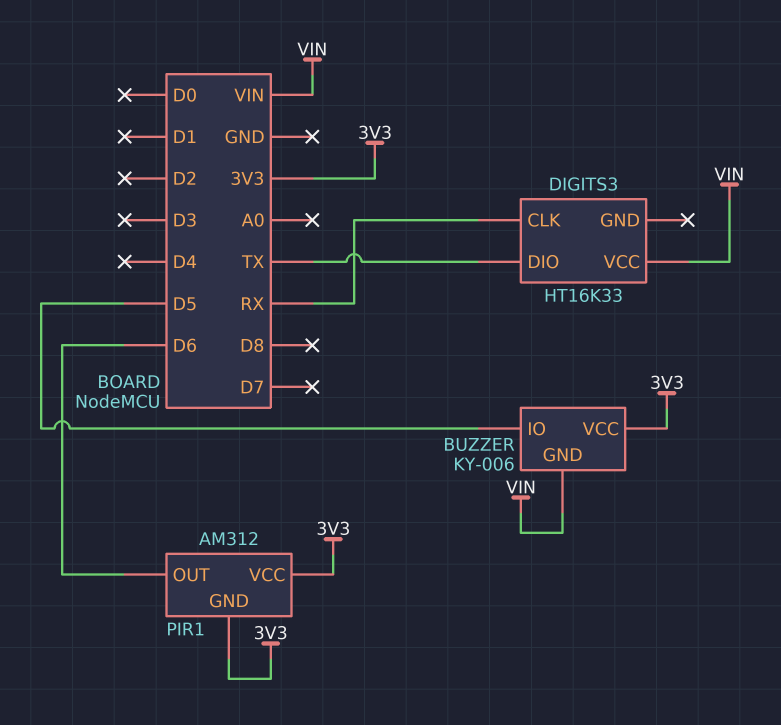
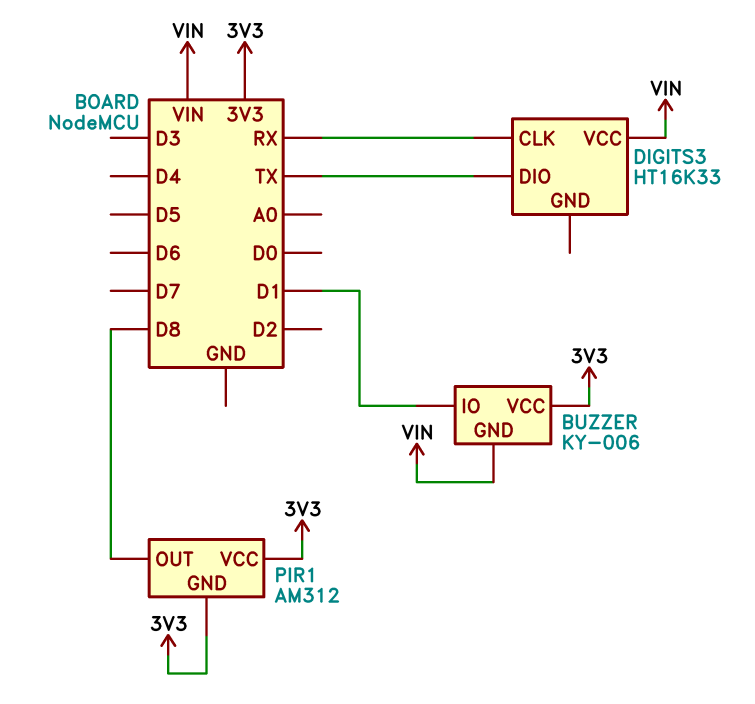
BUZZER pin IO: D5 -> D1
PIR1 pin OUT: D6 -> D8

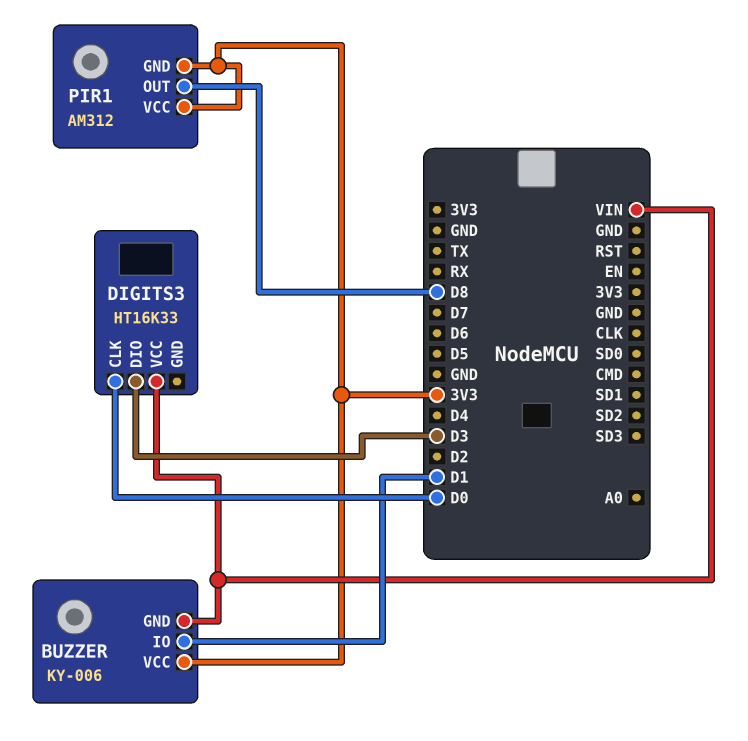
DIGITS3 pin CLK: RX -> D0
DIGITS3 pin DIO: TX -> D3

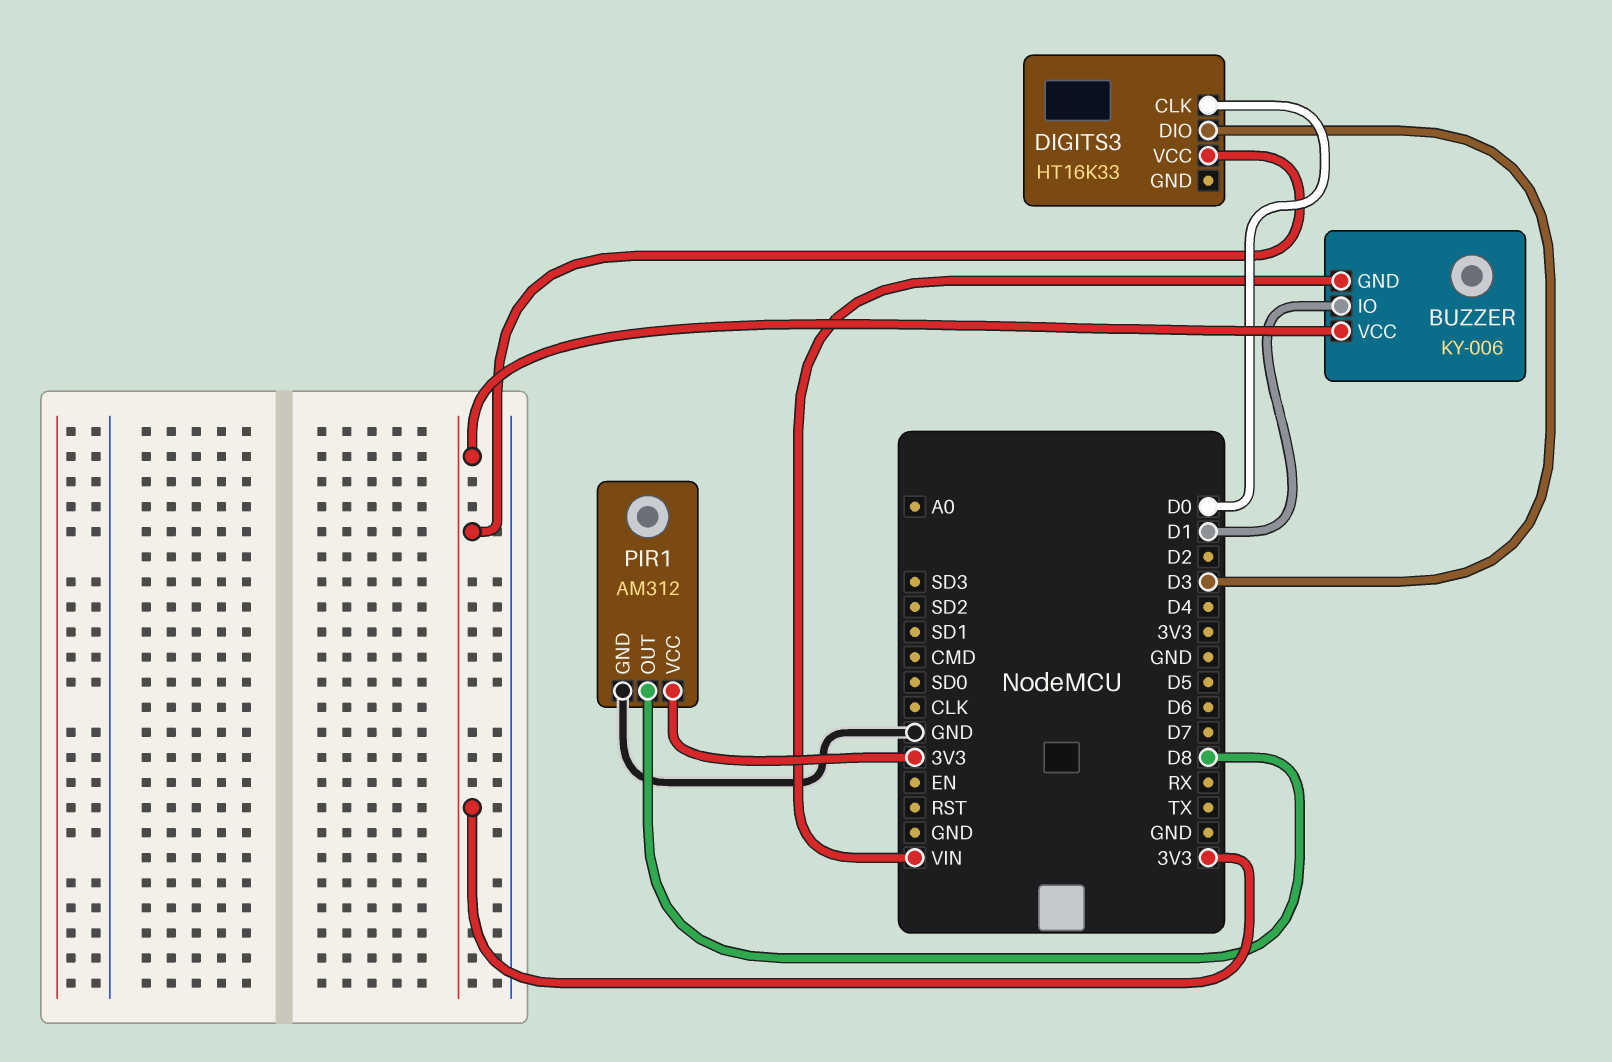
DIGITS3 pin VCC: VIN -> 3V3
PIR1 pin GND: 3V3 -> GND

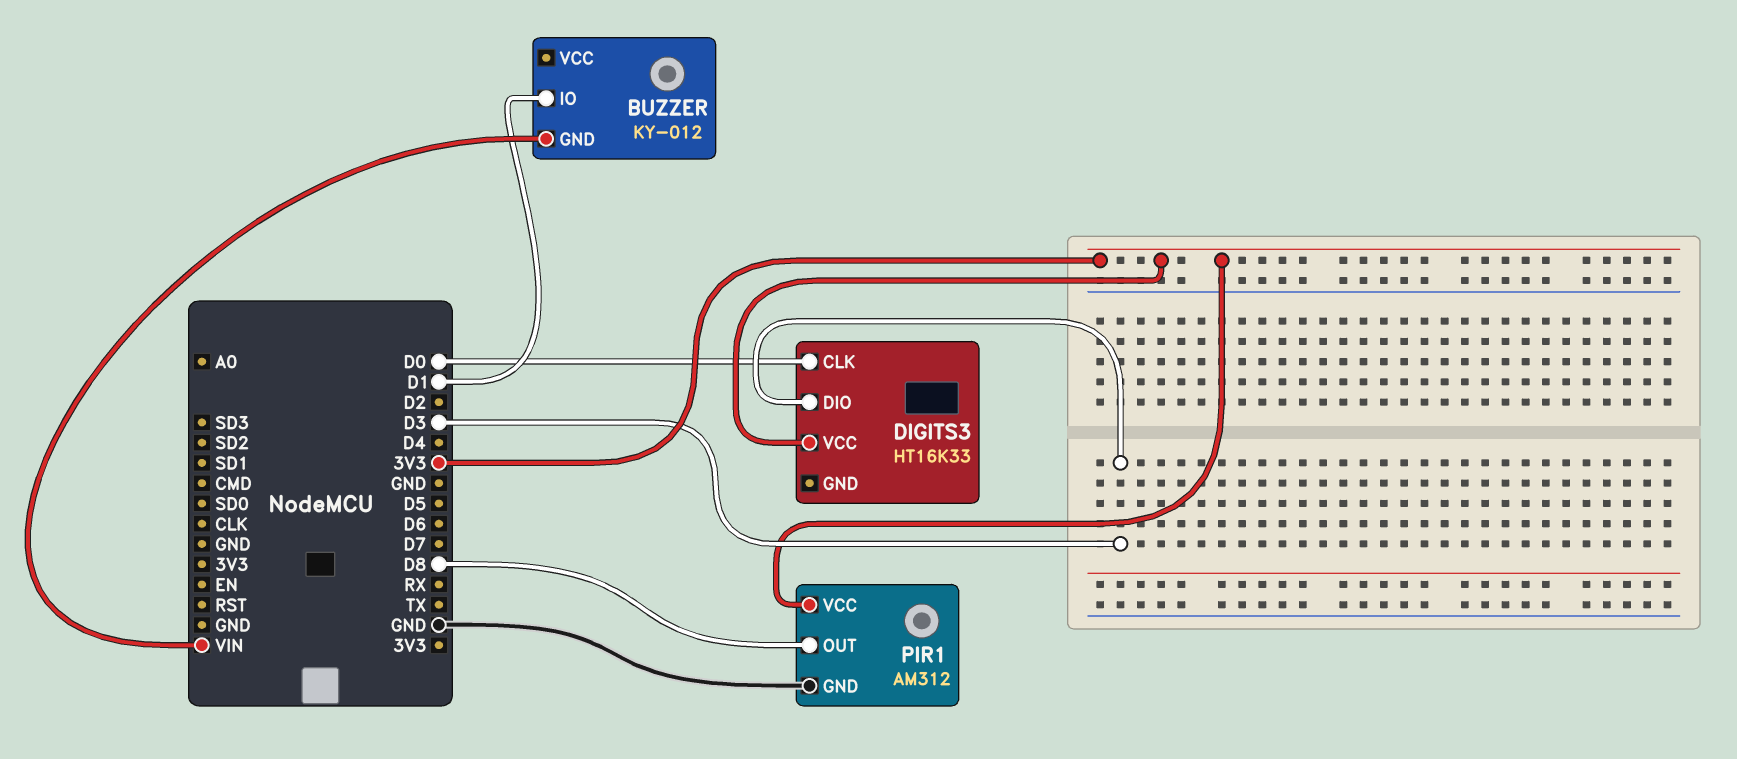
BUZZER: KY-006 -> KY-012
BUZZER pin VCC: 3V3 -> none

